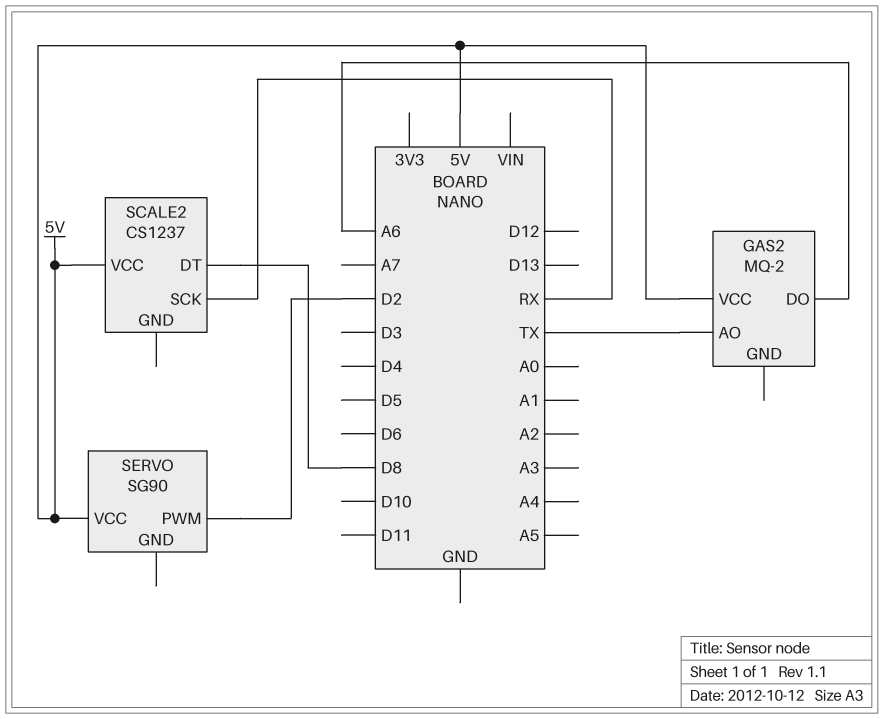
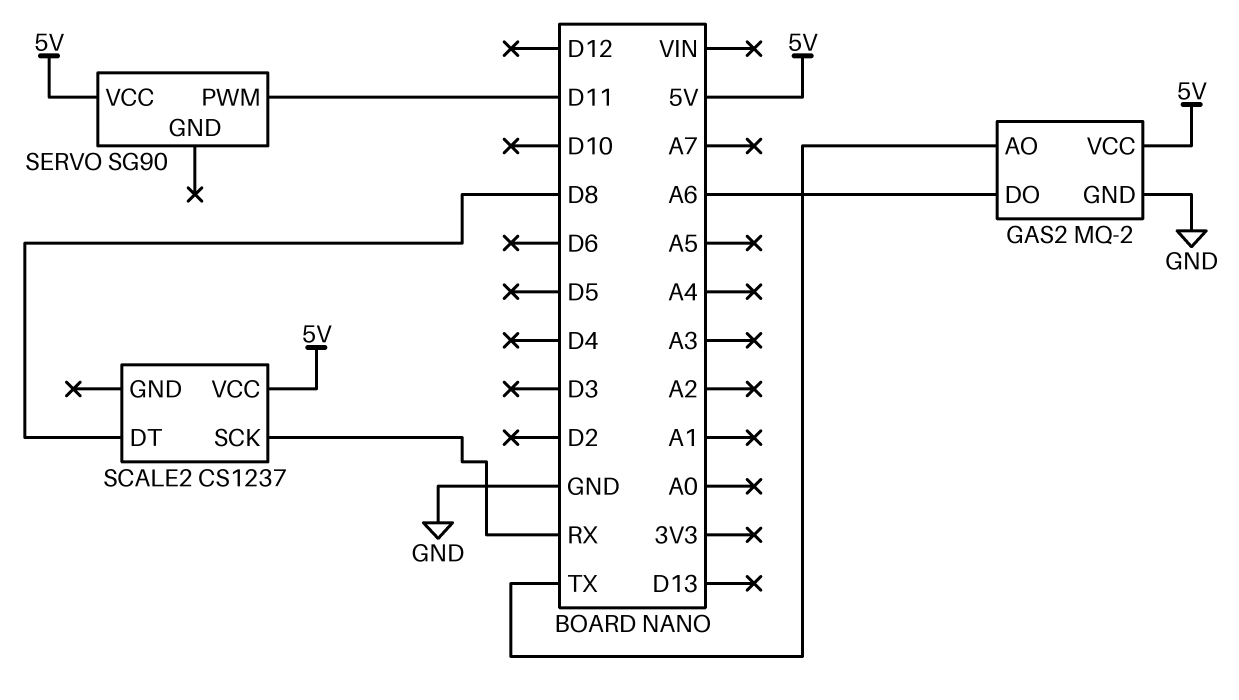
GAS2 pin GND: none -> GND
SERVO pin PWM: D2 -> D11

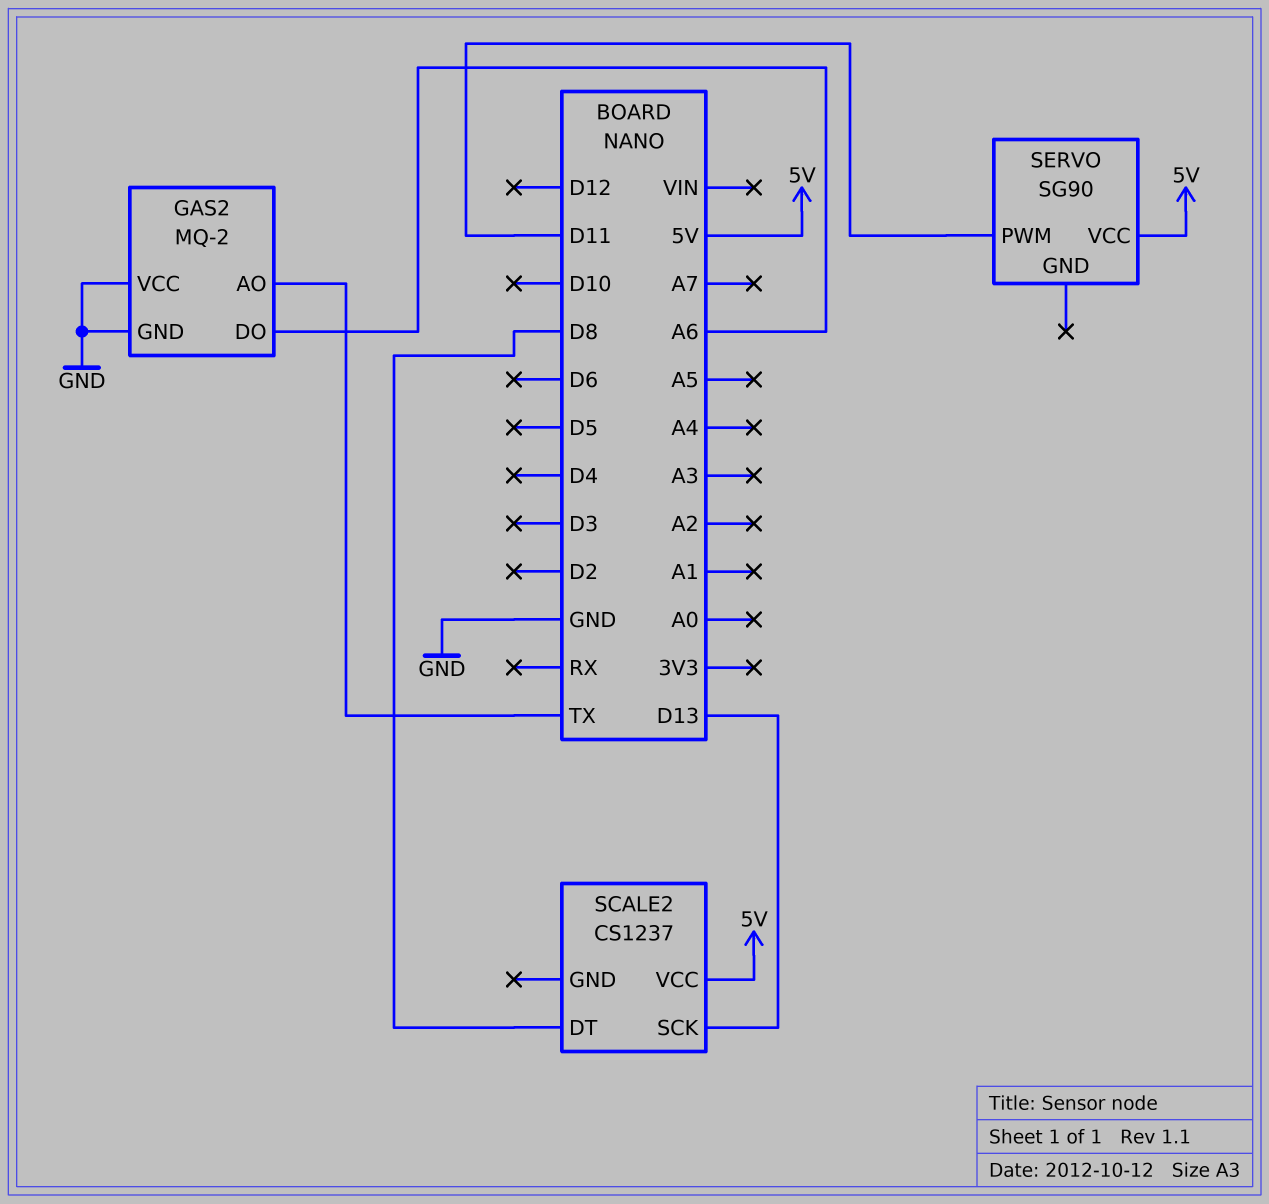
GAS2 pin VCC: 5V -> GND
SCALE2 pin SCK: RX -> D13

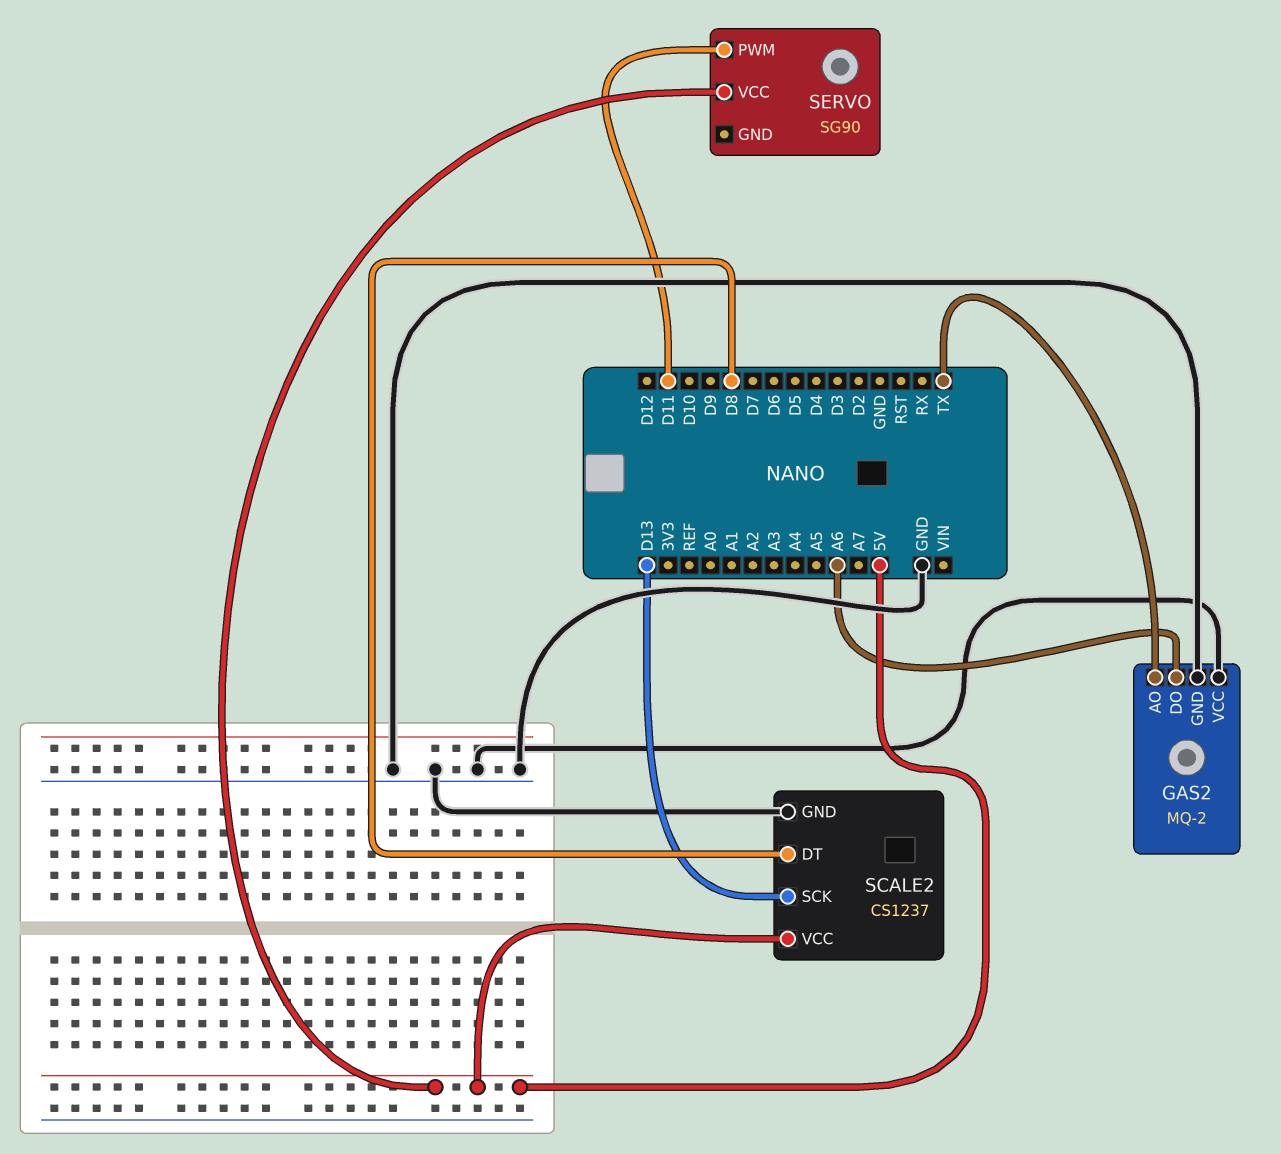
SCALE2 pin GND: none -> GND

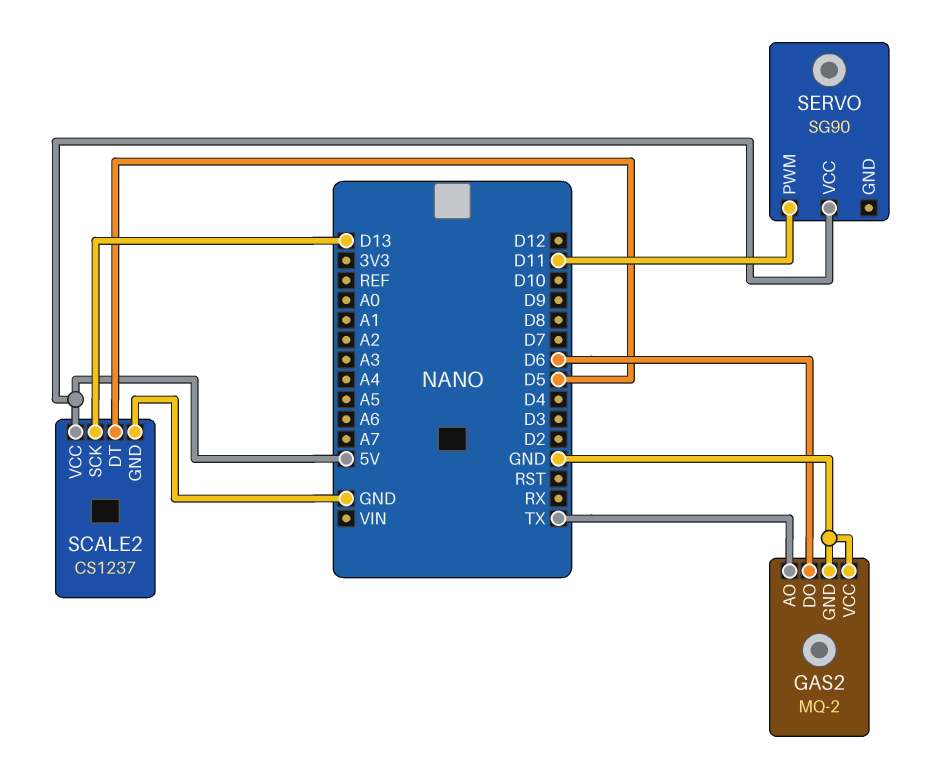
GAS2 pin DO: A6 -> D6
SCALE2 pin DT: D8 -> D5

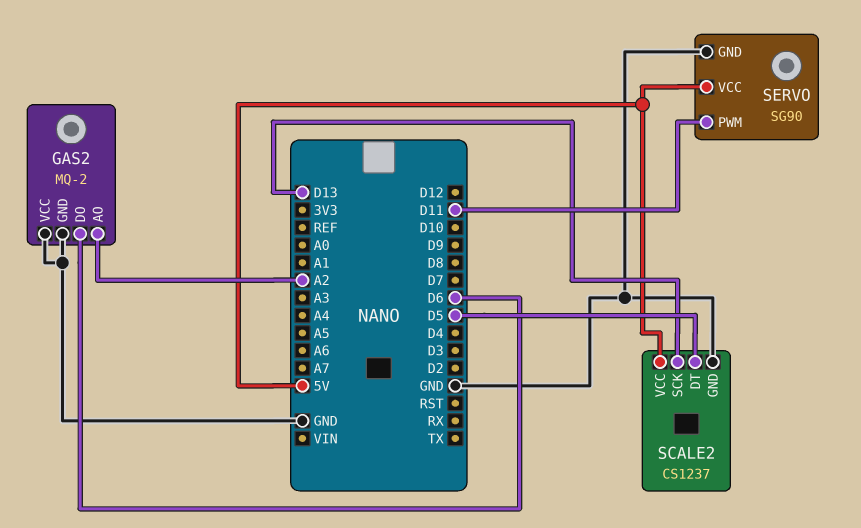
GAS2 pin AO: TX -> A2
SERVO pin GND: none -> GND

